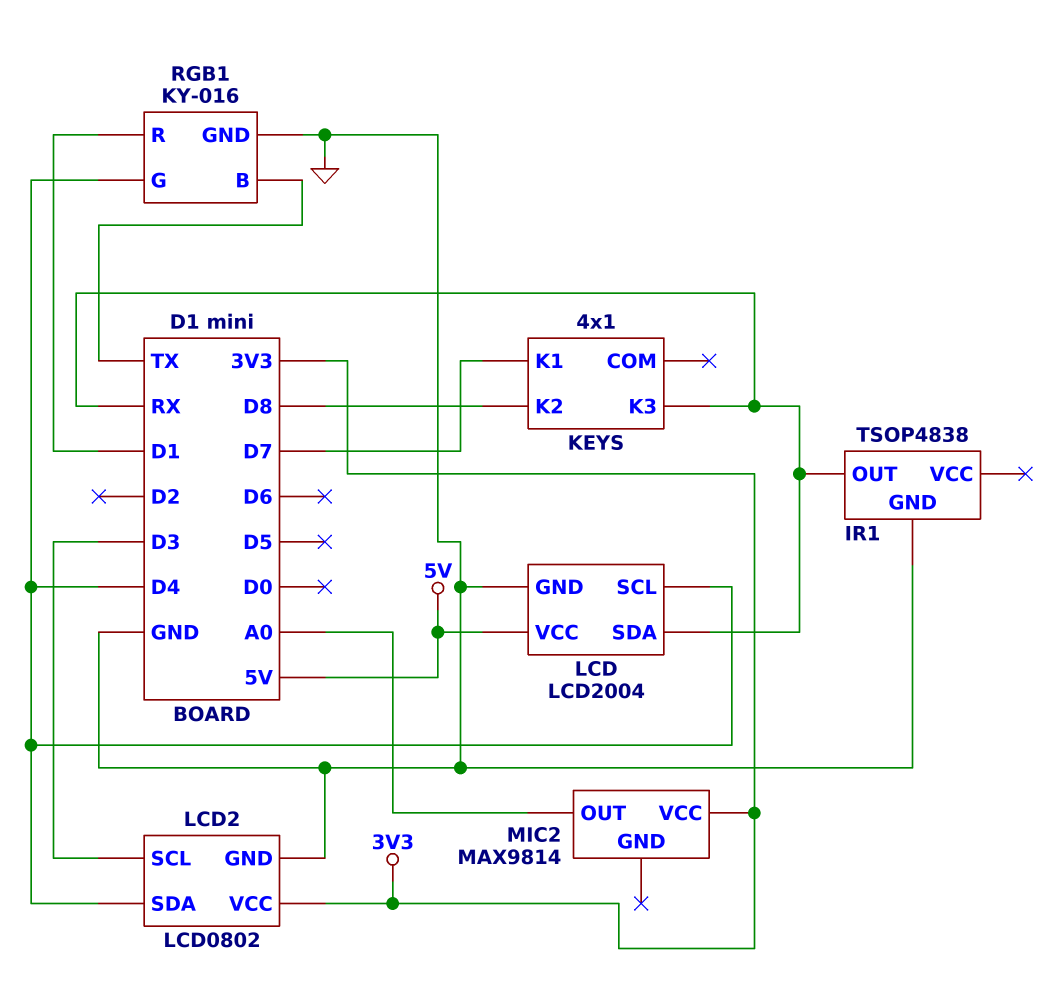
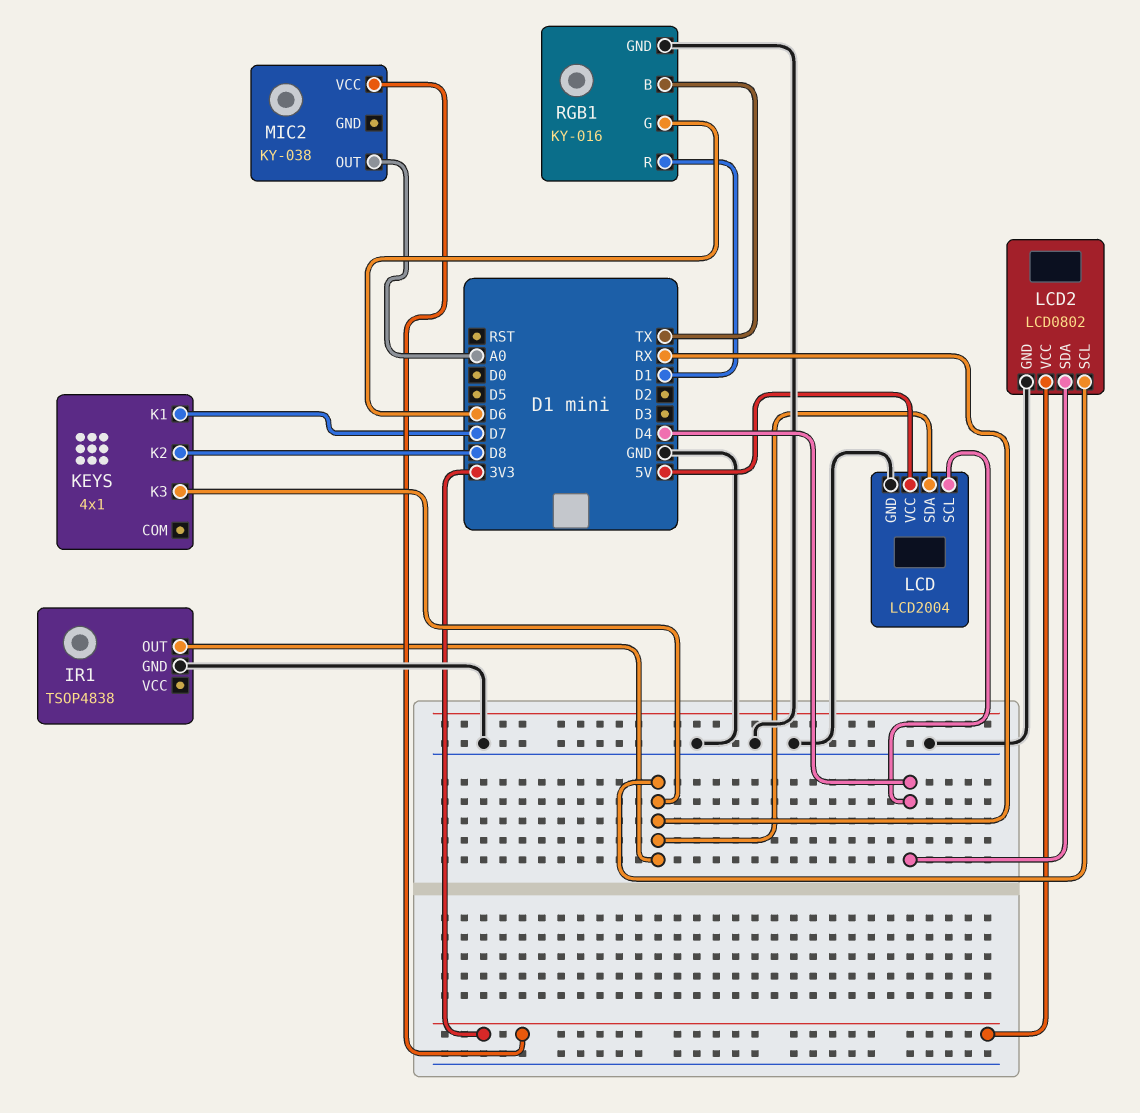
LCD2 pin SCL: D3 -> RX
MIC2: MAX9814 -> KY-038
RGB1 pin G: D4 -> D6

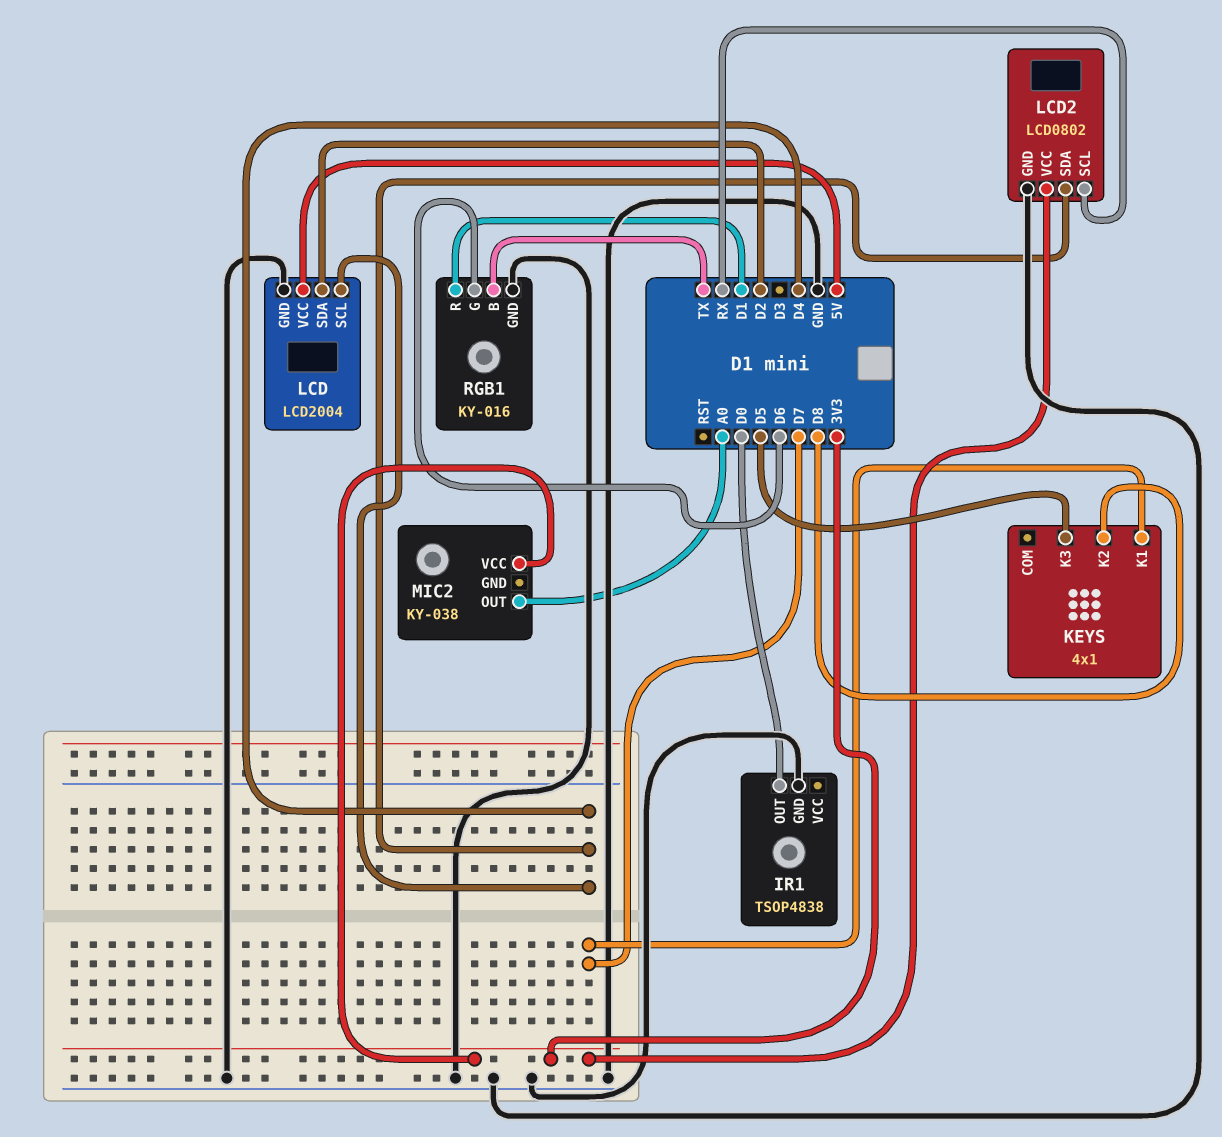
IR1 pin OUT: RX -> D0
KEYS pin K3: RX -> D5
LCD pin SDA: RX -> D2

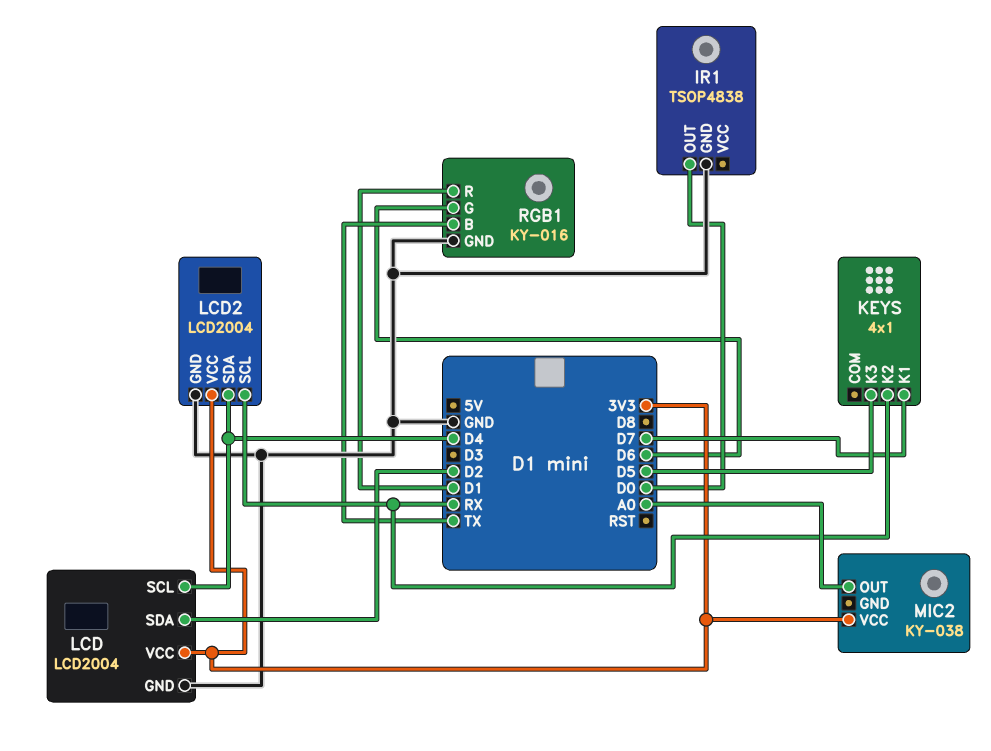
KEYS pin K2: D8 -> RX
LCD pin VCC: 5V -> 3V3
LCD2: LCD0802 -> LCD2004

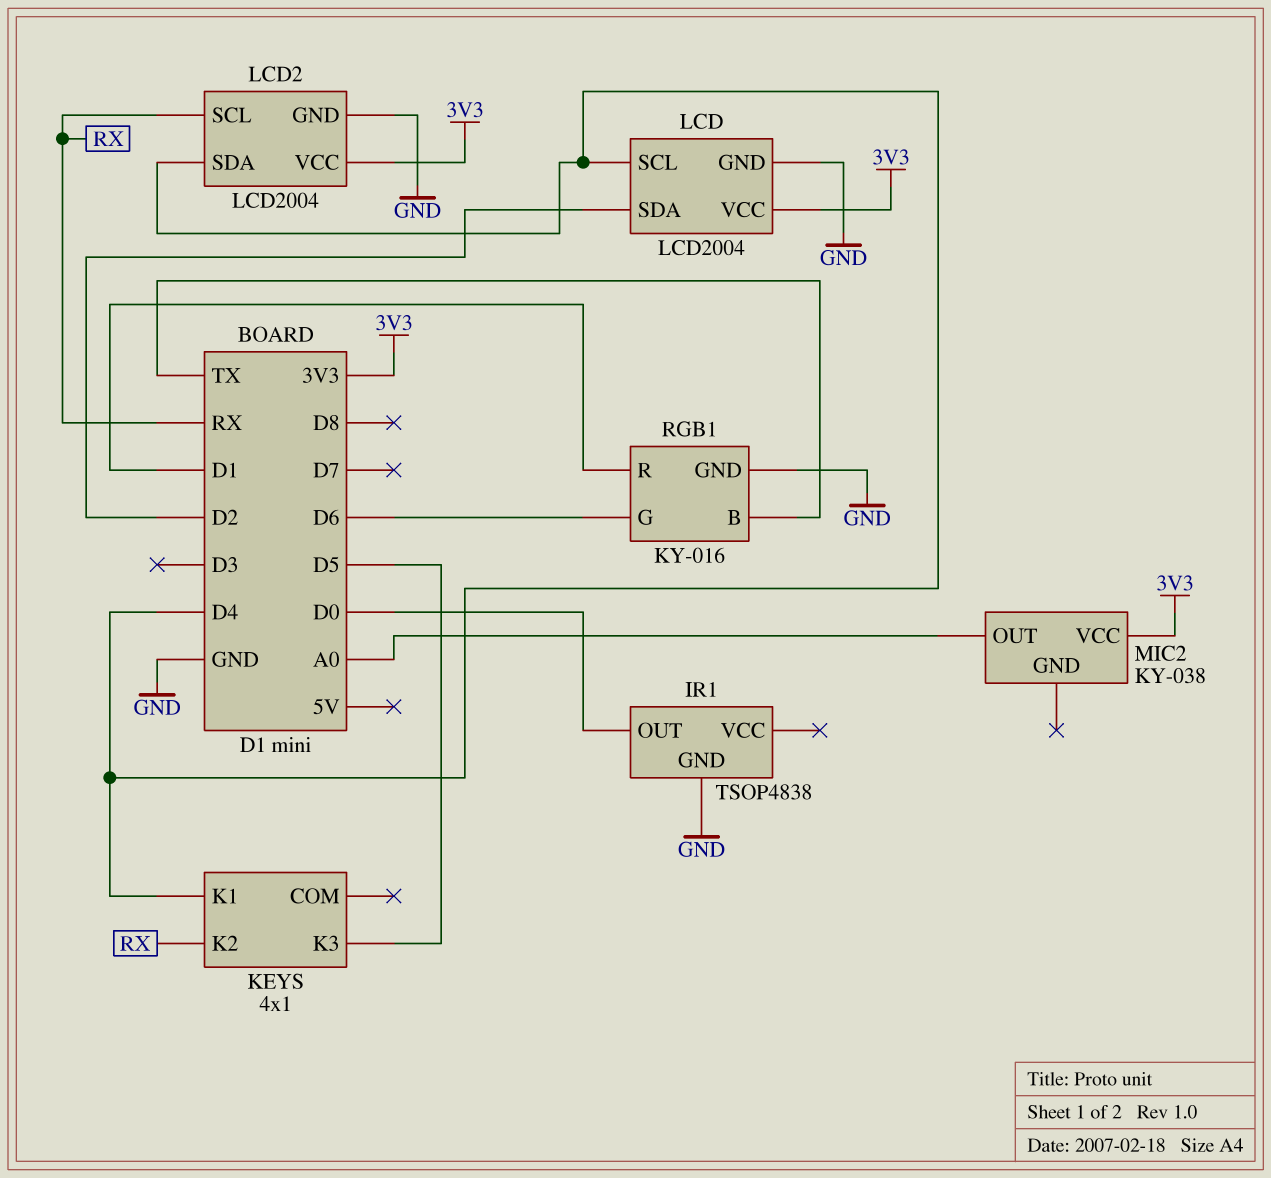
KEYS pin K1: D7 -> D4

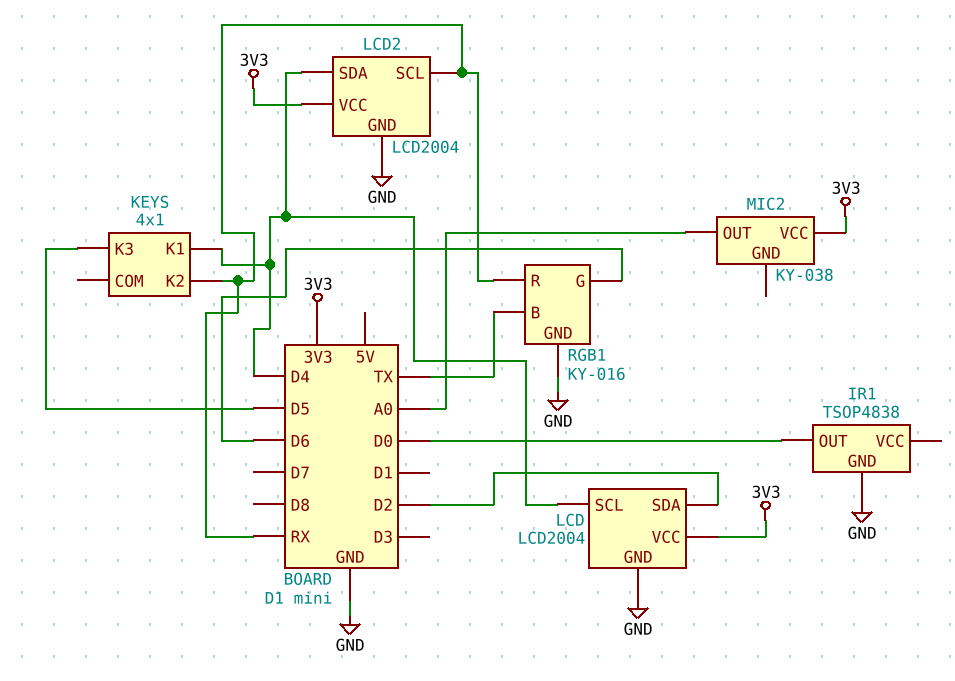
RGB1 pin R: D1 -> RX

